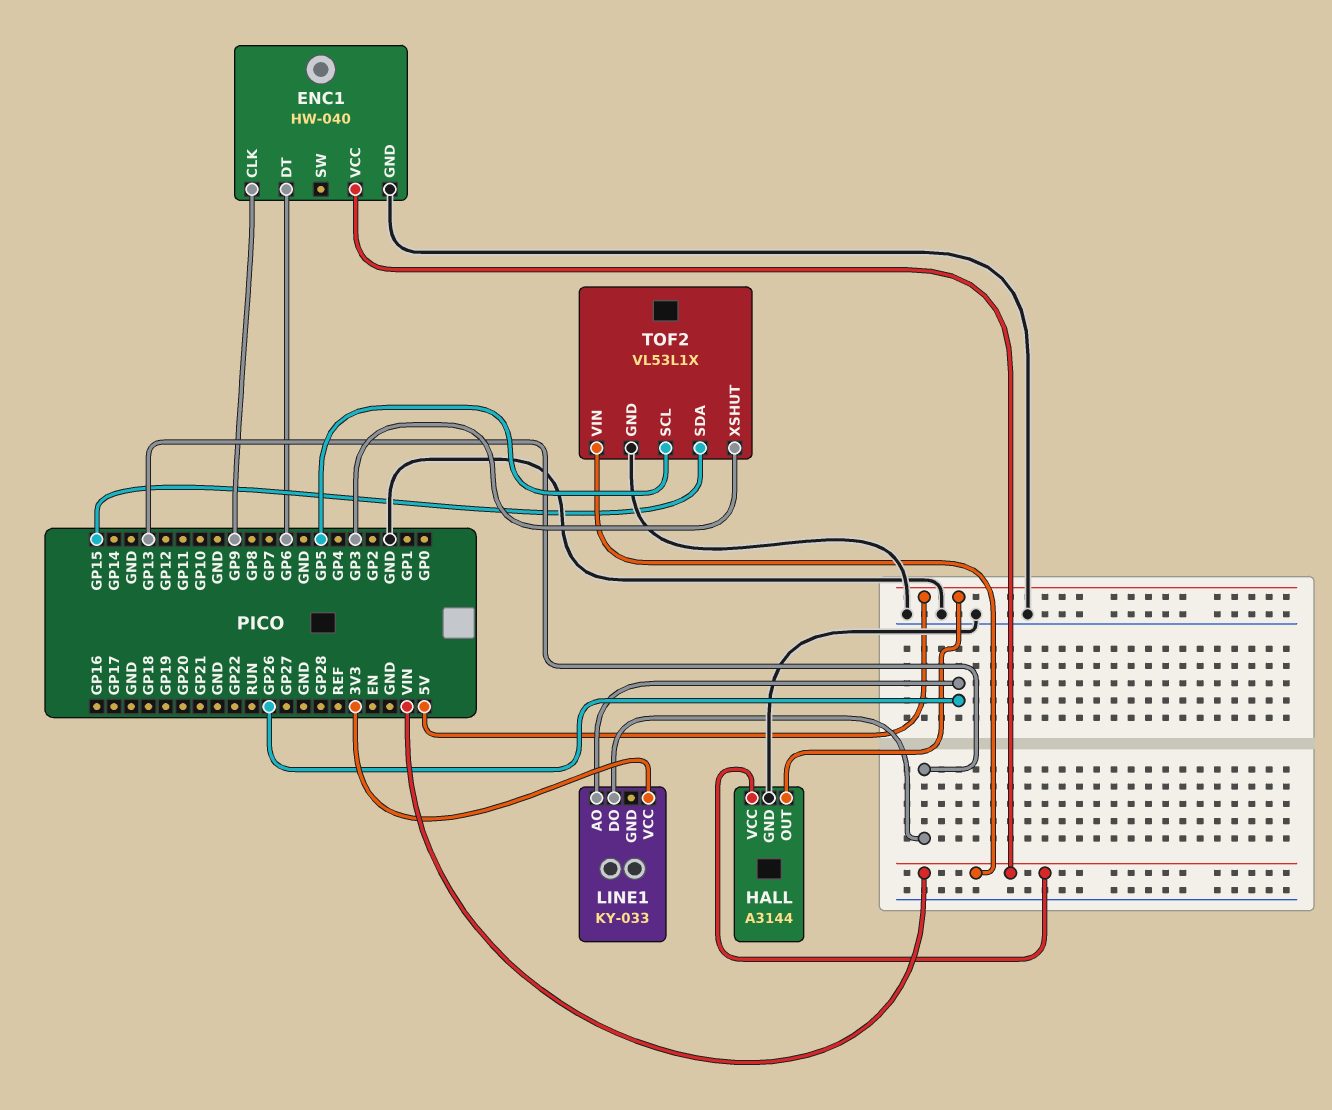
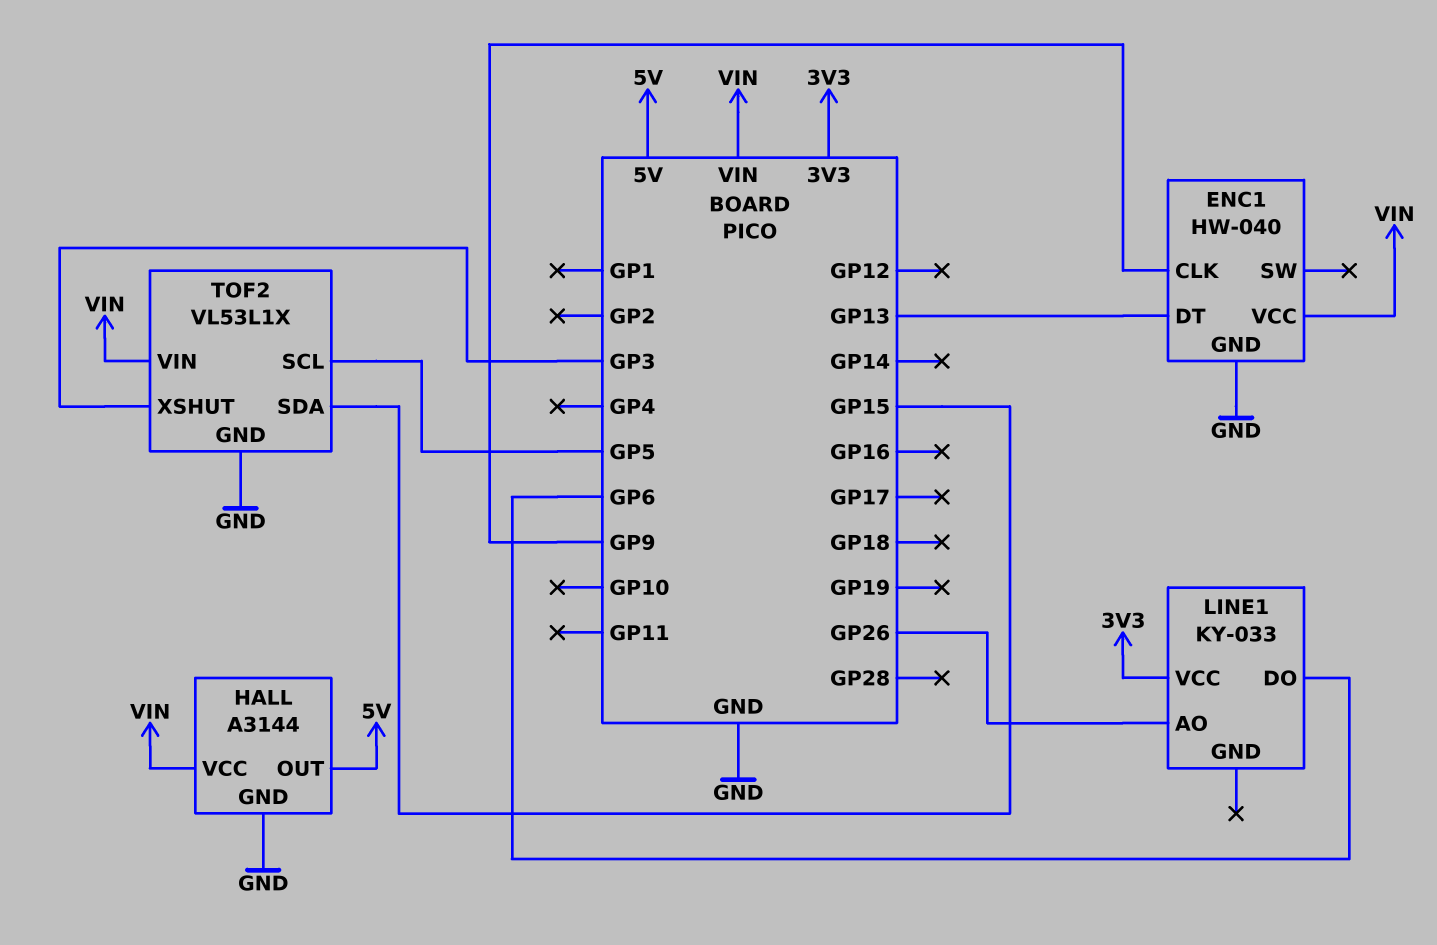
ENC1 pin DT: GP6 -> GP13
LINE1 pin DO: GP13 -> GP6

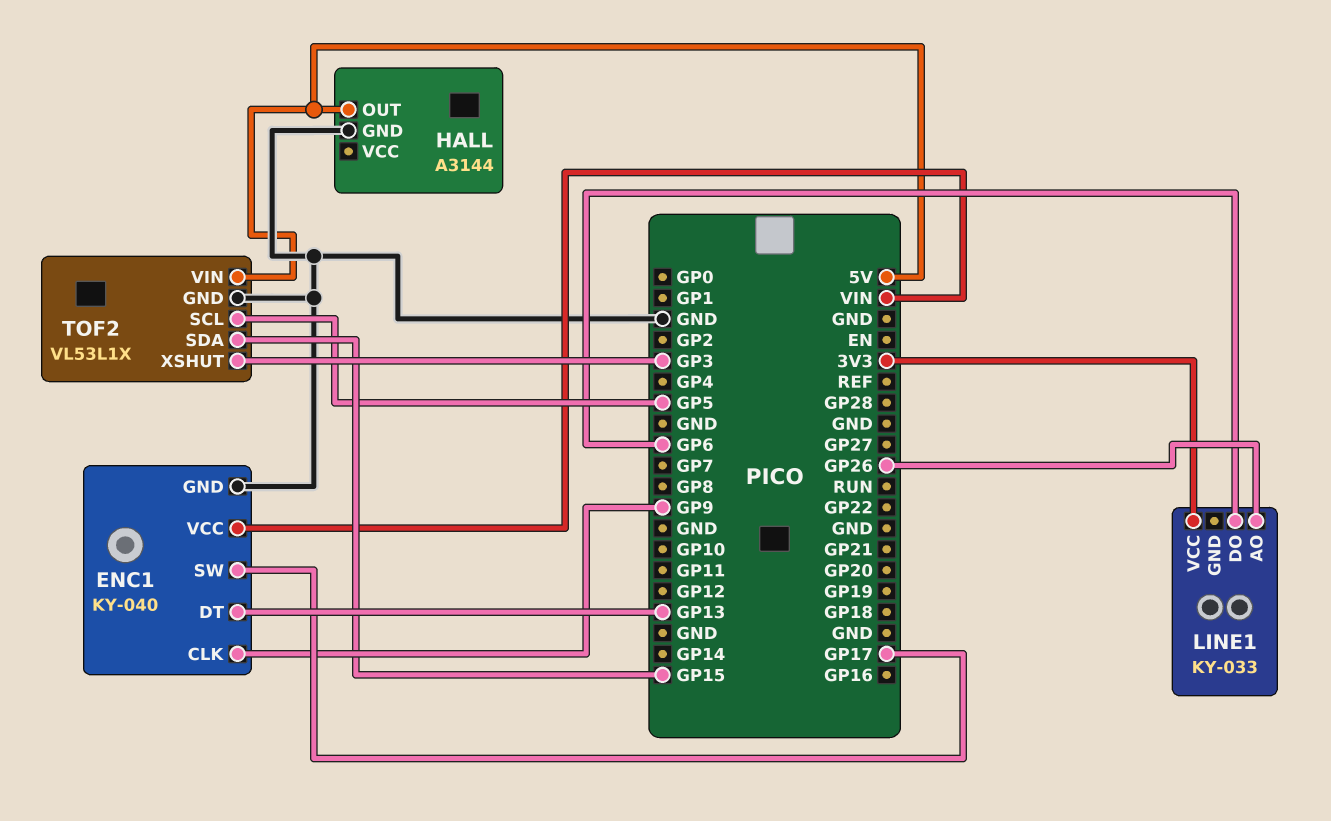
ENC1: HW-040 -> KY-040
ENC1 pin SW: none -> GP17
HALL pin VCC: VIN -> none
TOF2 pin VIN: VIN -> 5V

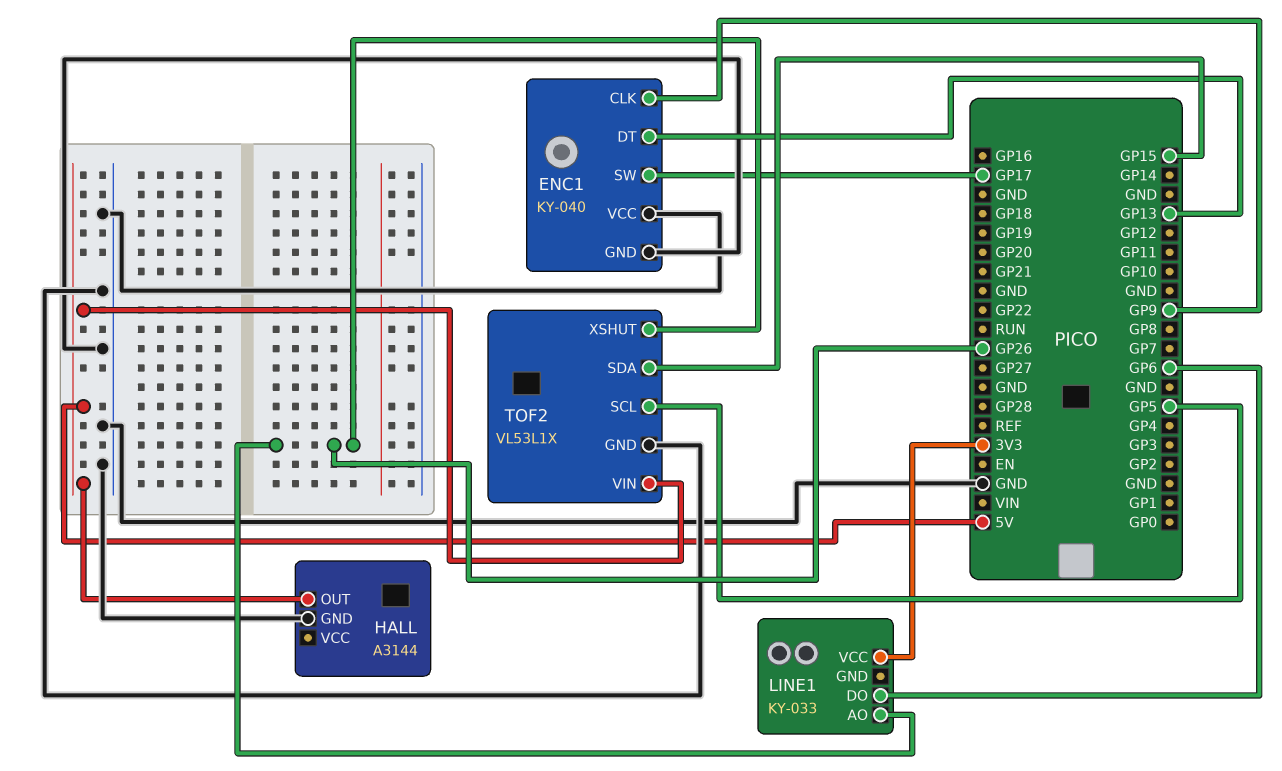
ENC1 pin VCC: VIN -> GND
TOF2 pin XSHUT: GP3 -> GP26

